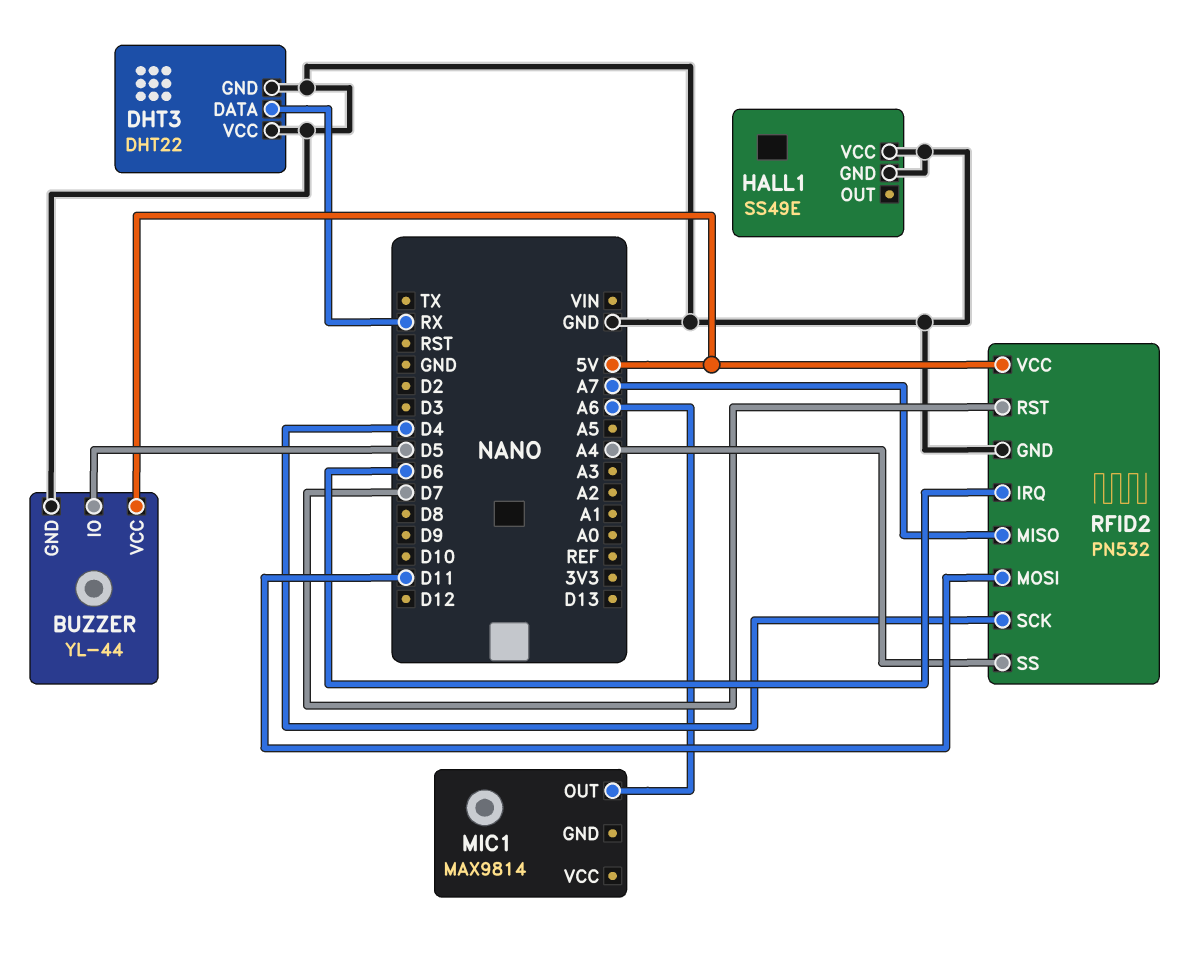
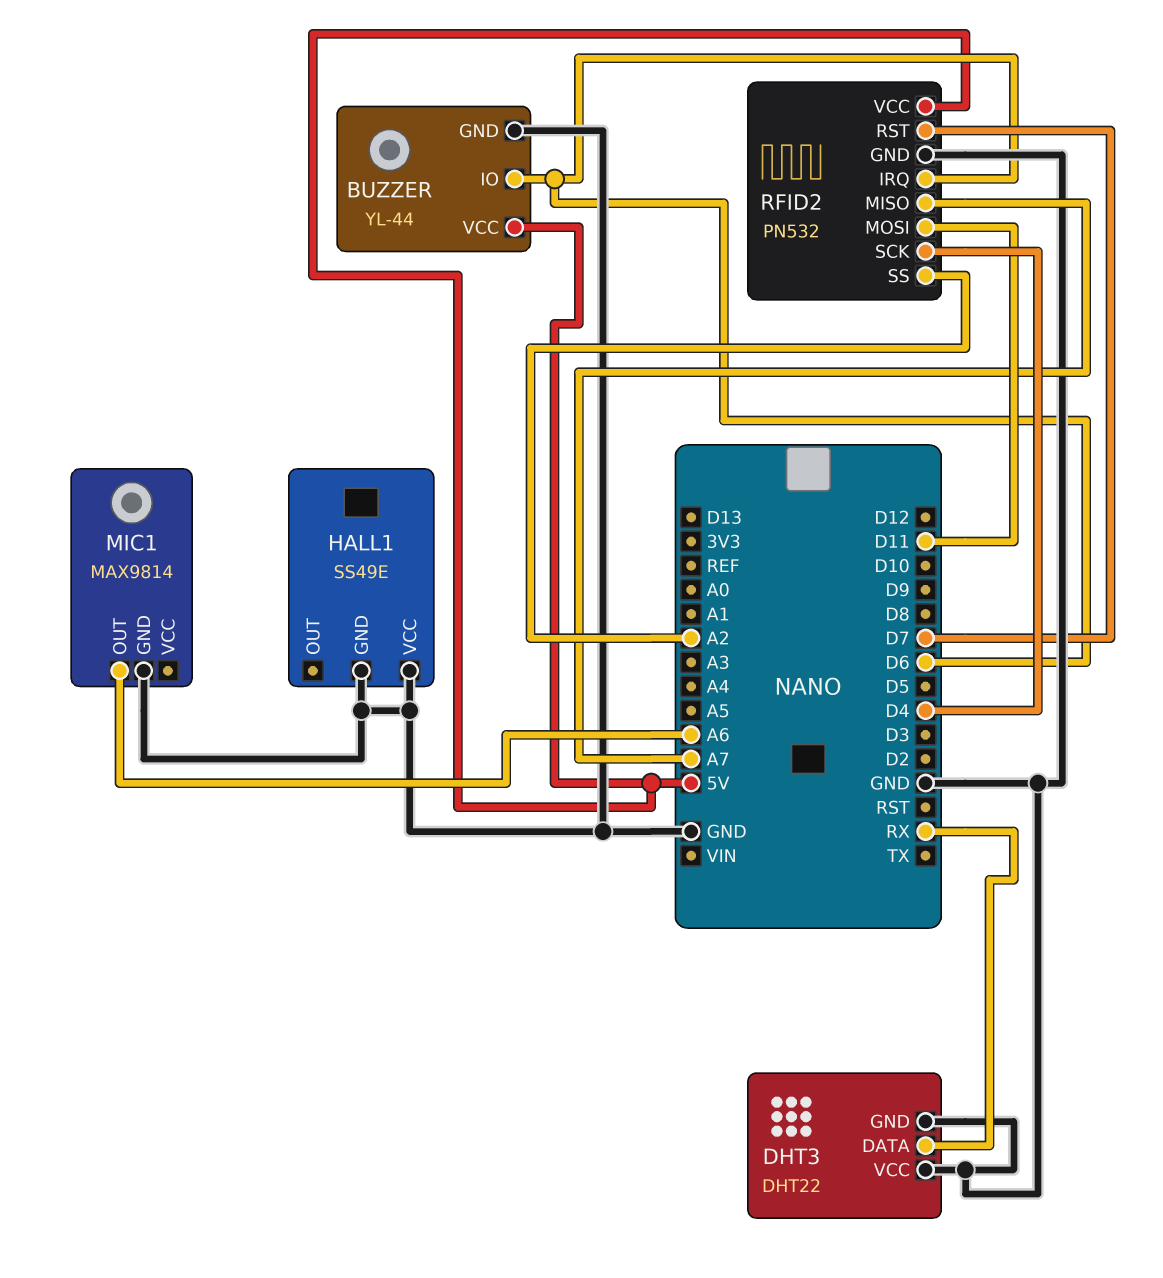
BUZZER pin IO: D5 -> D6
MIC1 pin GND: none -> GND
RFID2 pin SS: A4 -> A2

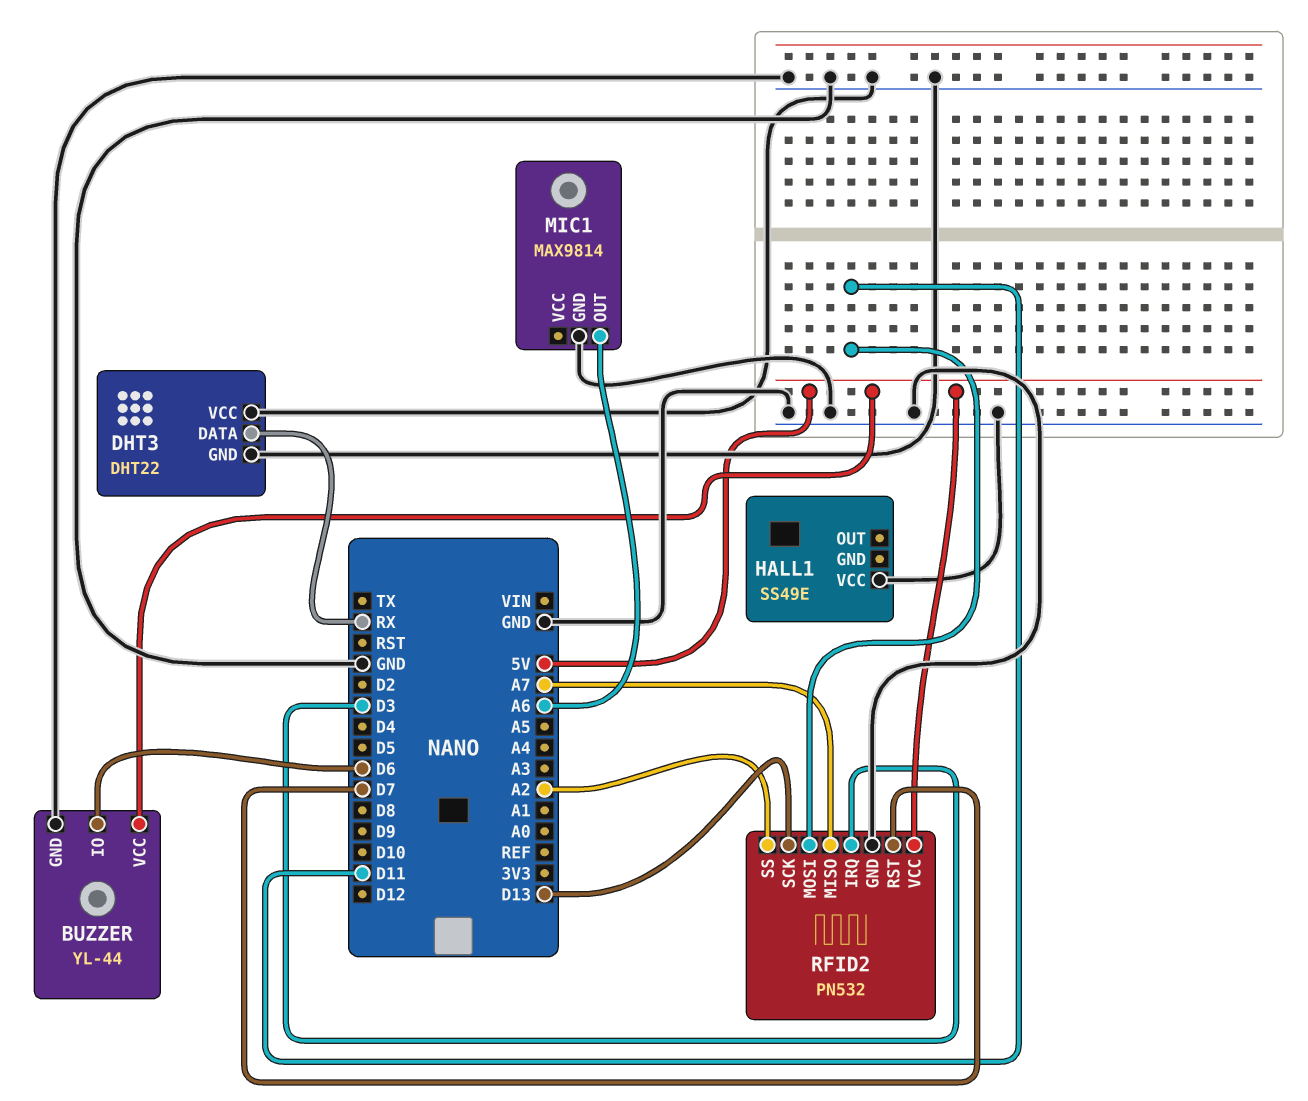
HALL1 pin GND: GND -> none
RFID2 pin IRQ: D6 -> D3
RFID2 pin SCK: D4 -> D13

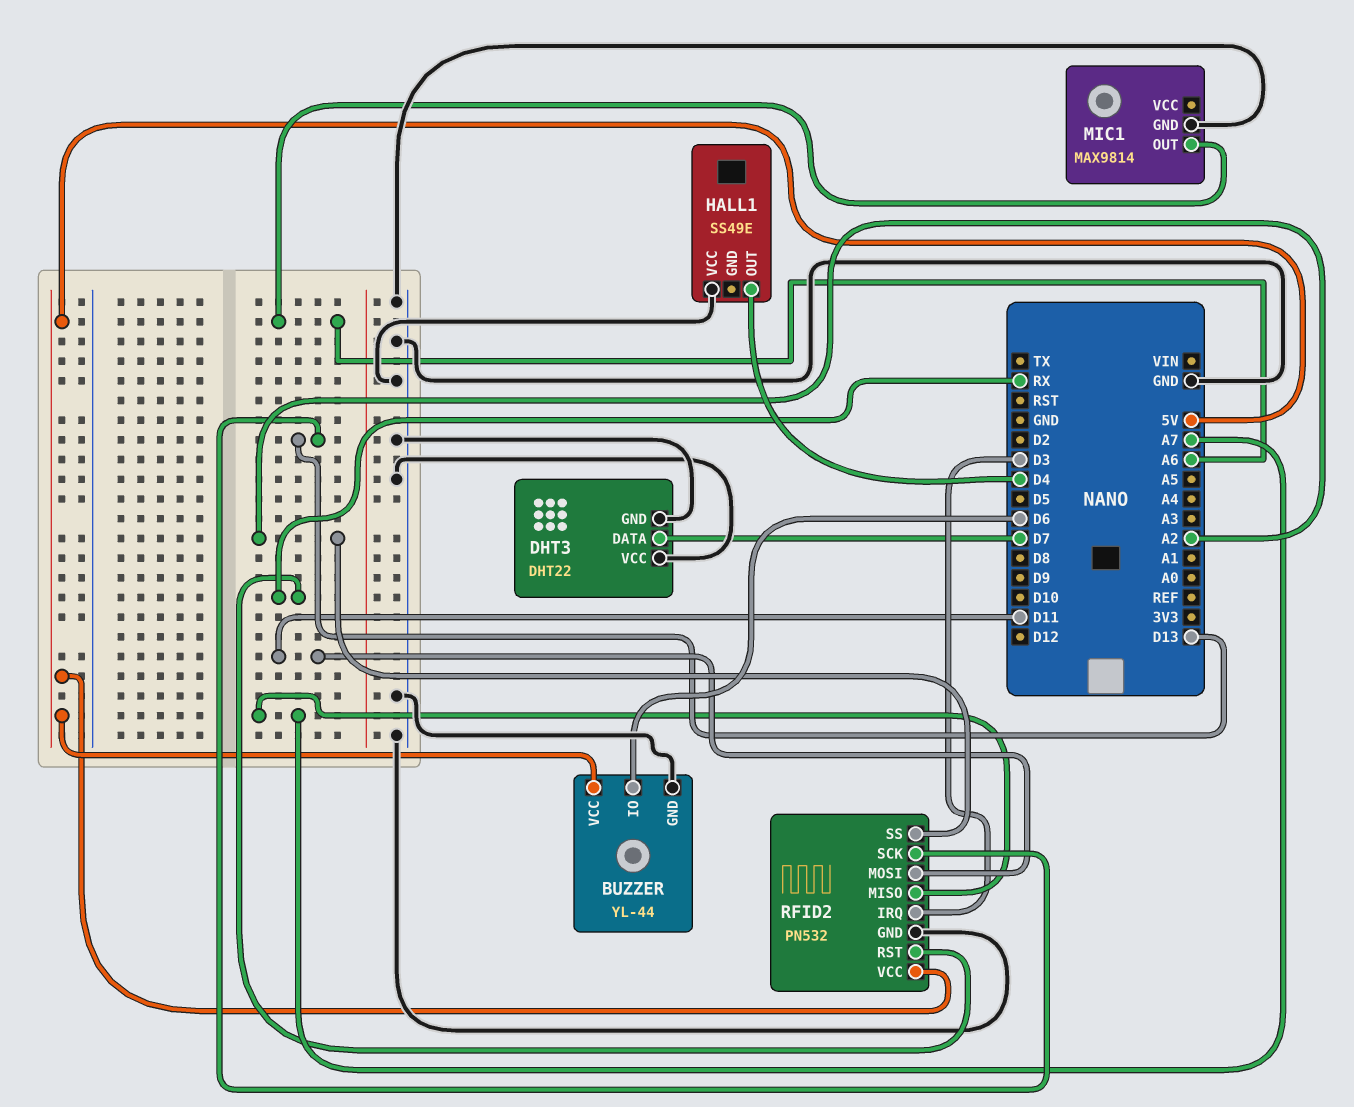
DHT3 pin DATA: RX -> D7
HALL1 pin OUT: none -> D4
RFID2 pin RST: D7 -> RX

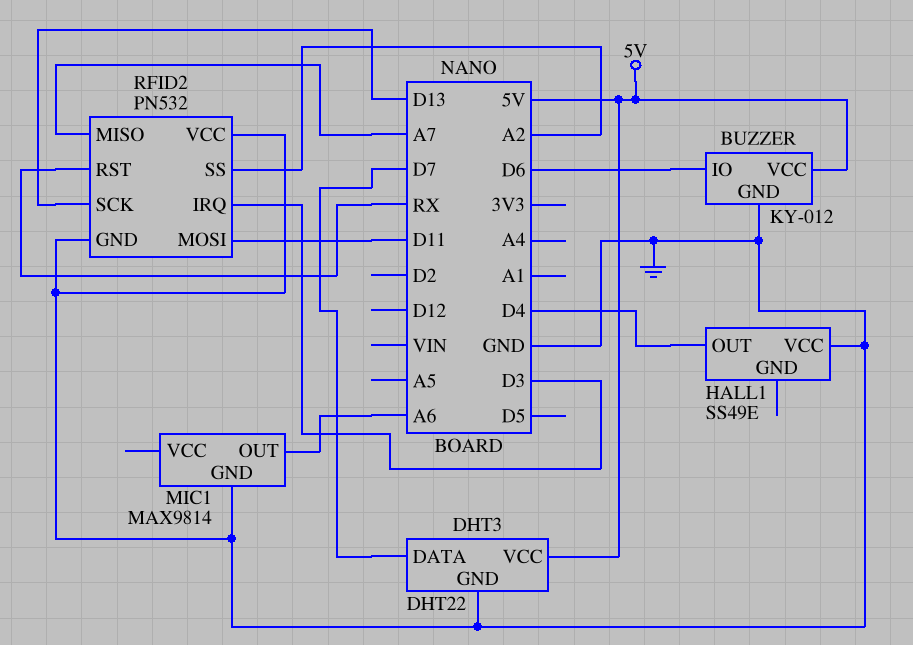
BUZZER: YL-44 -> KY-012
DHT3 pin VCC: GND -> 5V
RFID2 pin VCC: 5V -> GND

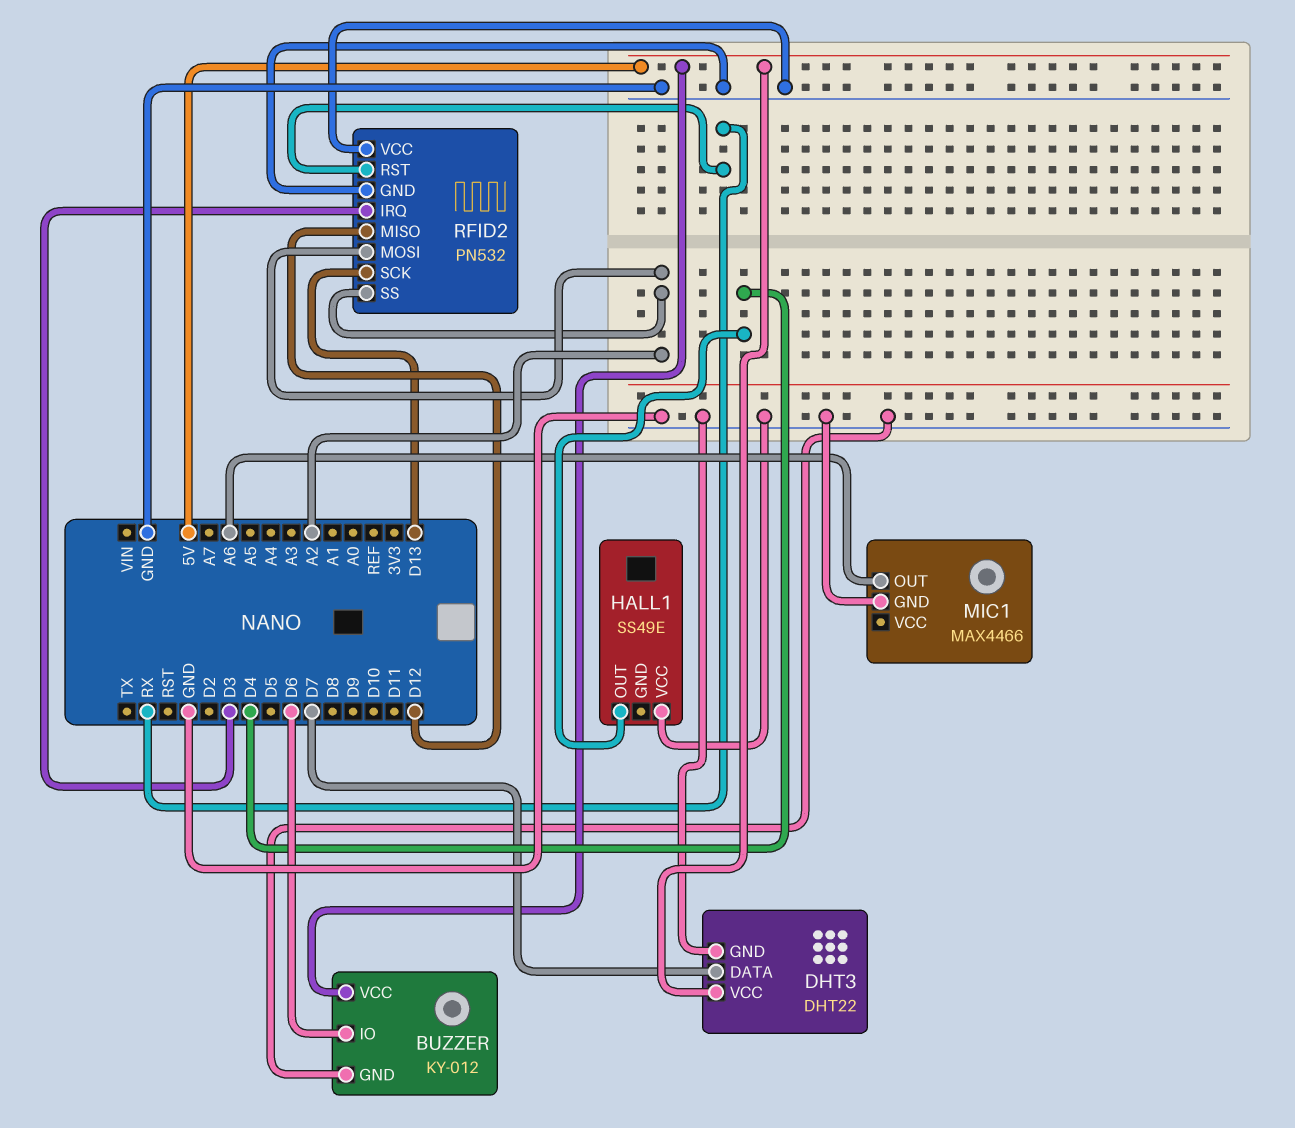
MIC1: MAX9814 -> MAX4466
RFID2 pin MISO: A7 -> D12
RFID2 pin MOSI: D11 -> A2

